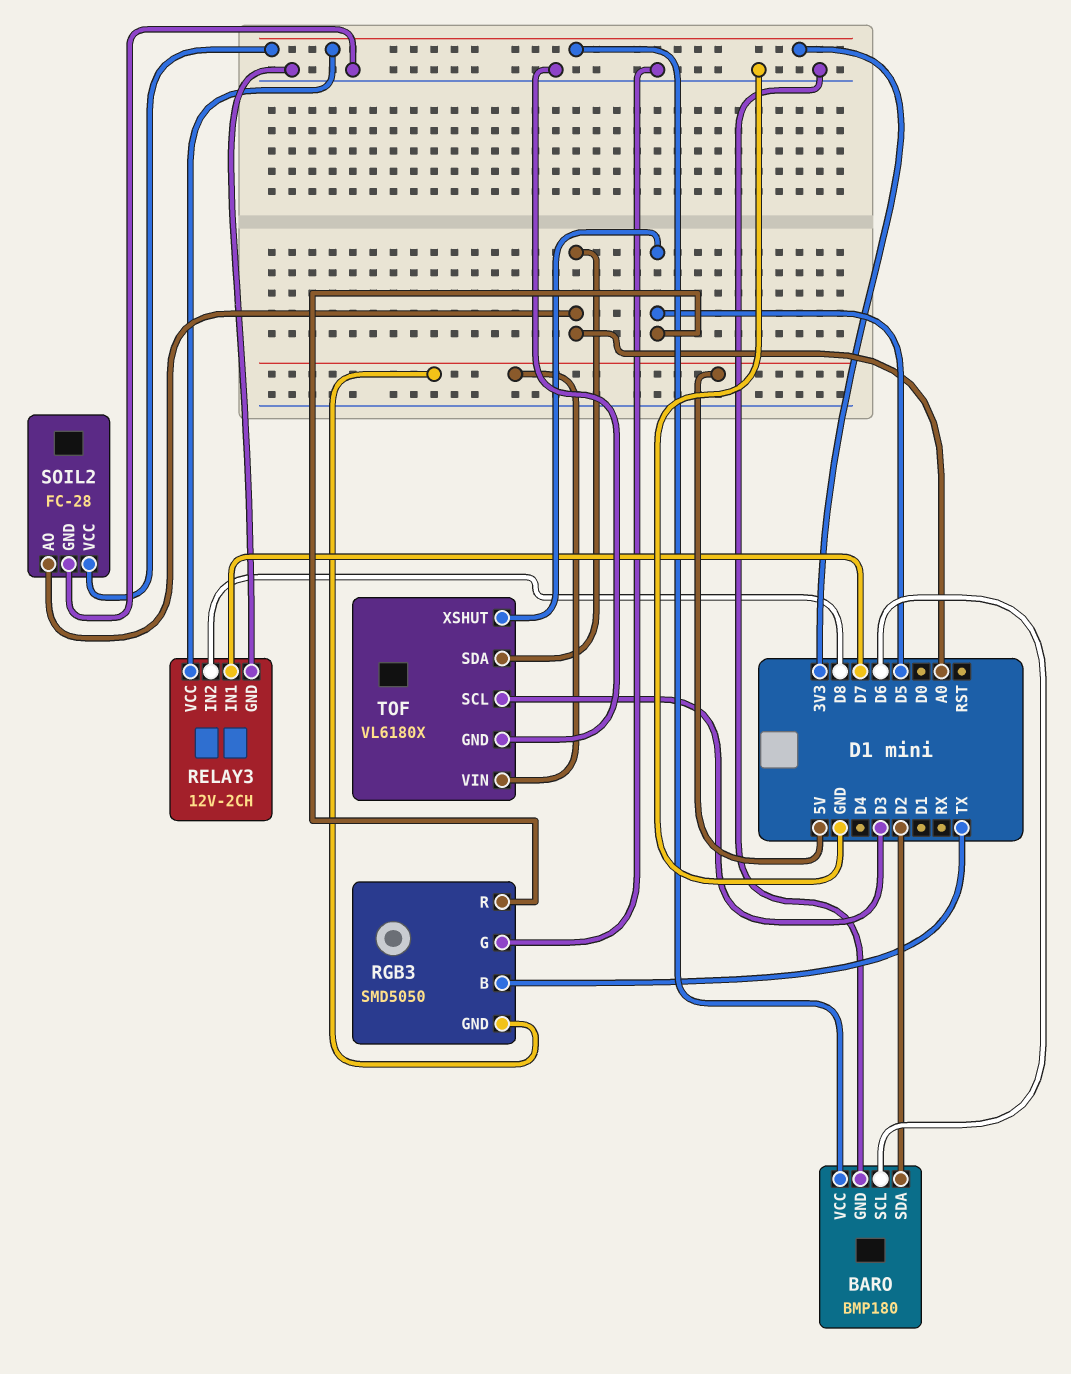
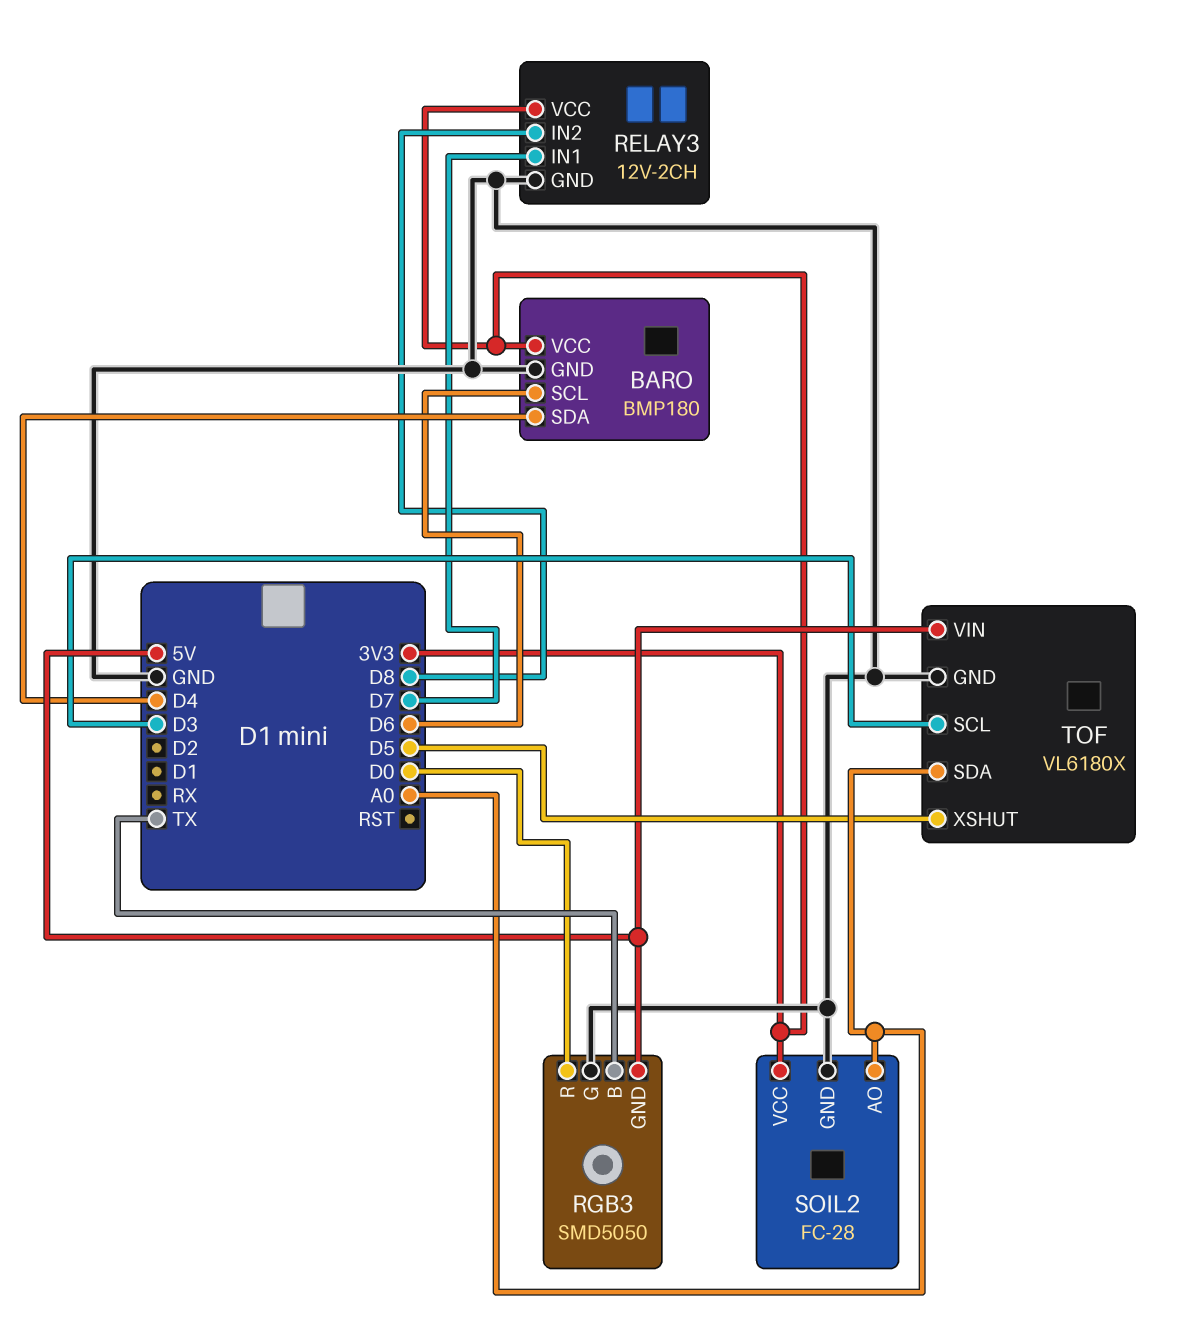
BARO pin SDA: D2 -> D4
RGB3 pin R: D5 -> D0

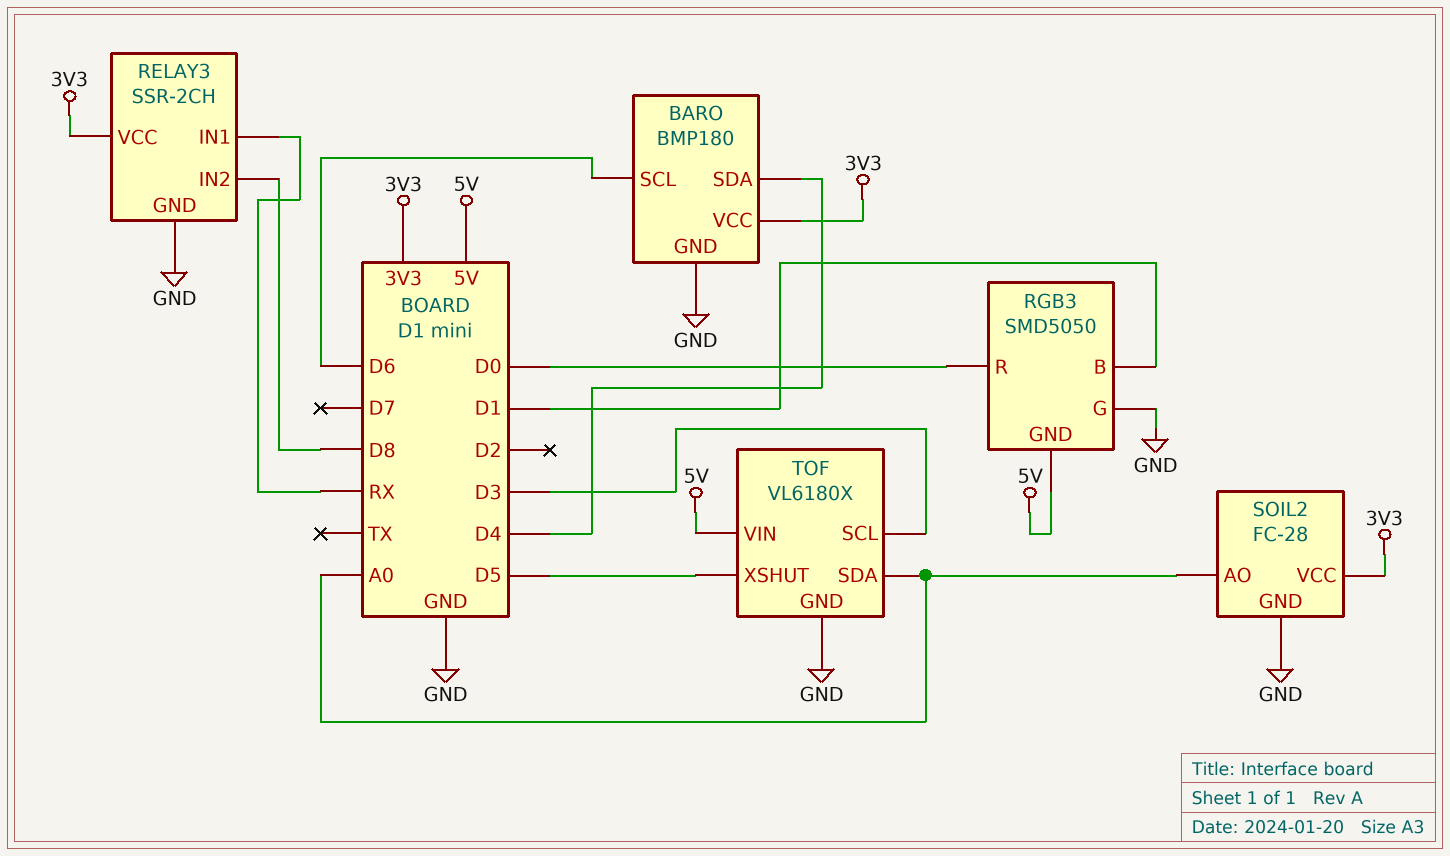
RELAY3: 12V-2CH -> SSR-2CH
RELAY3 pin IN1: D7 -> RX
RGB3 pin B: TX -> D1

